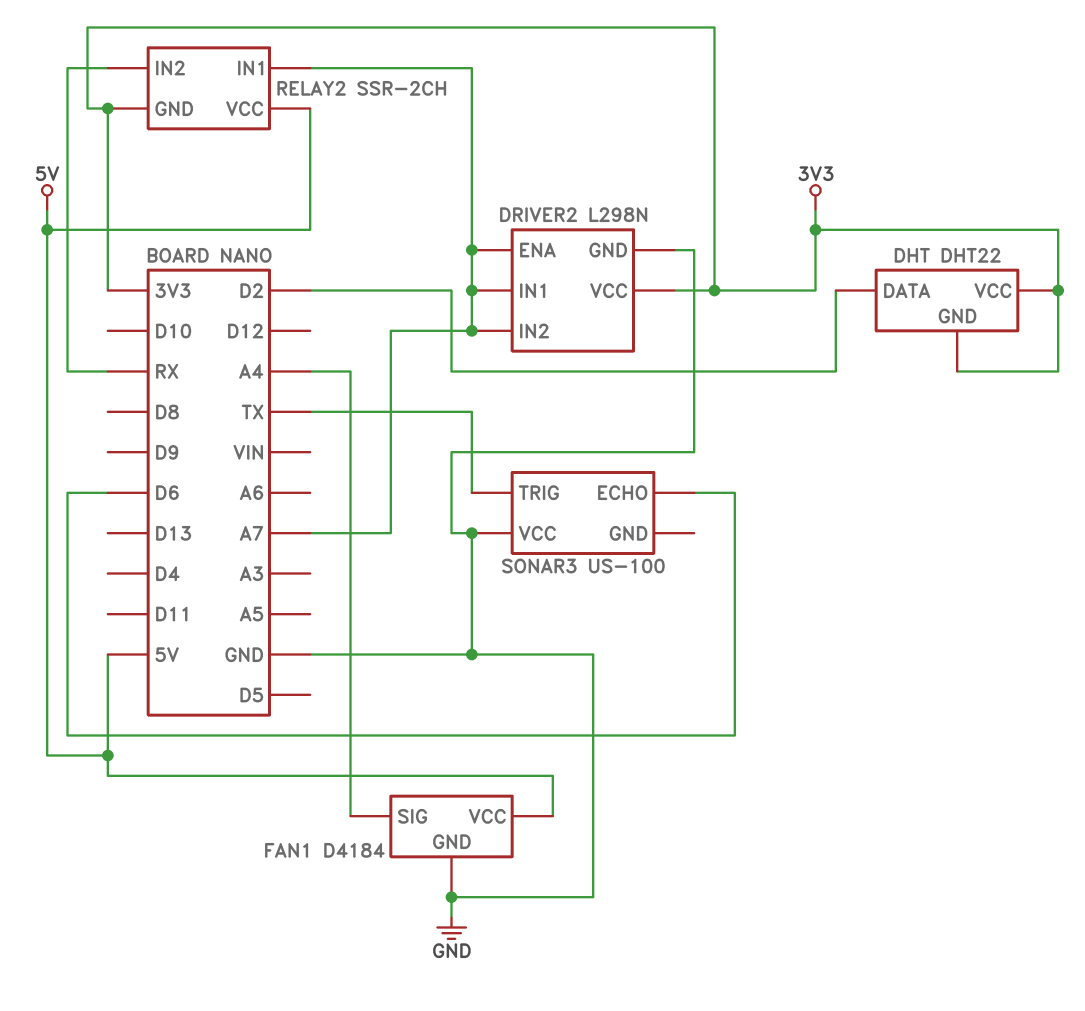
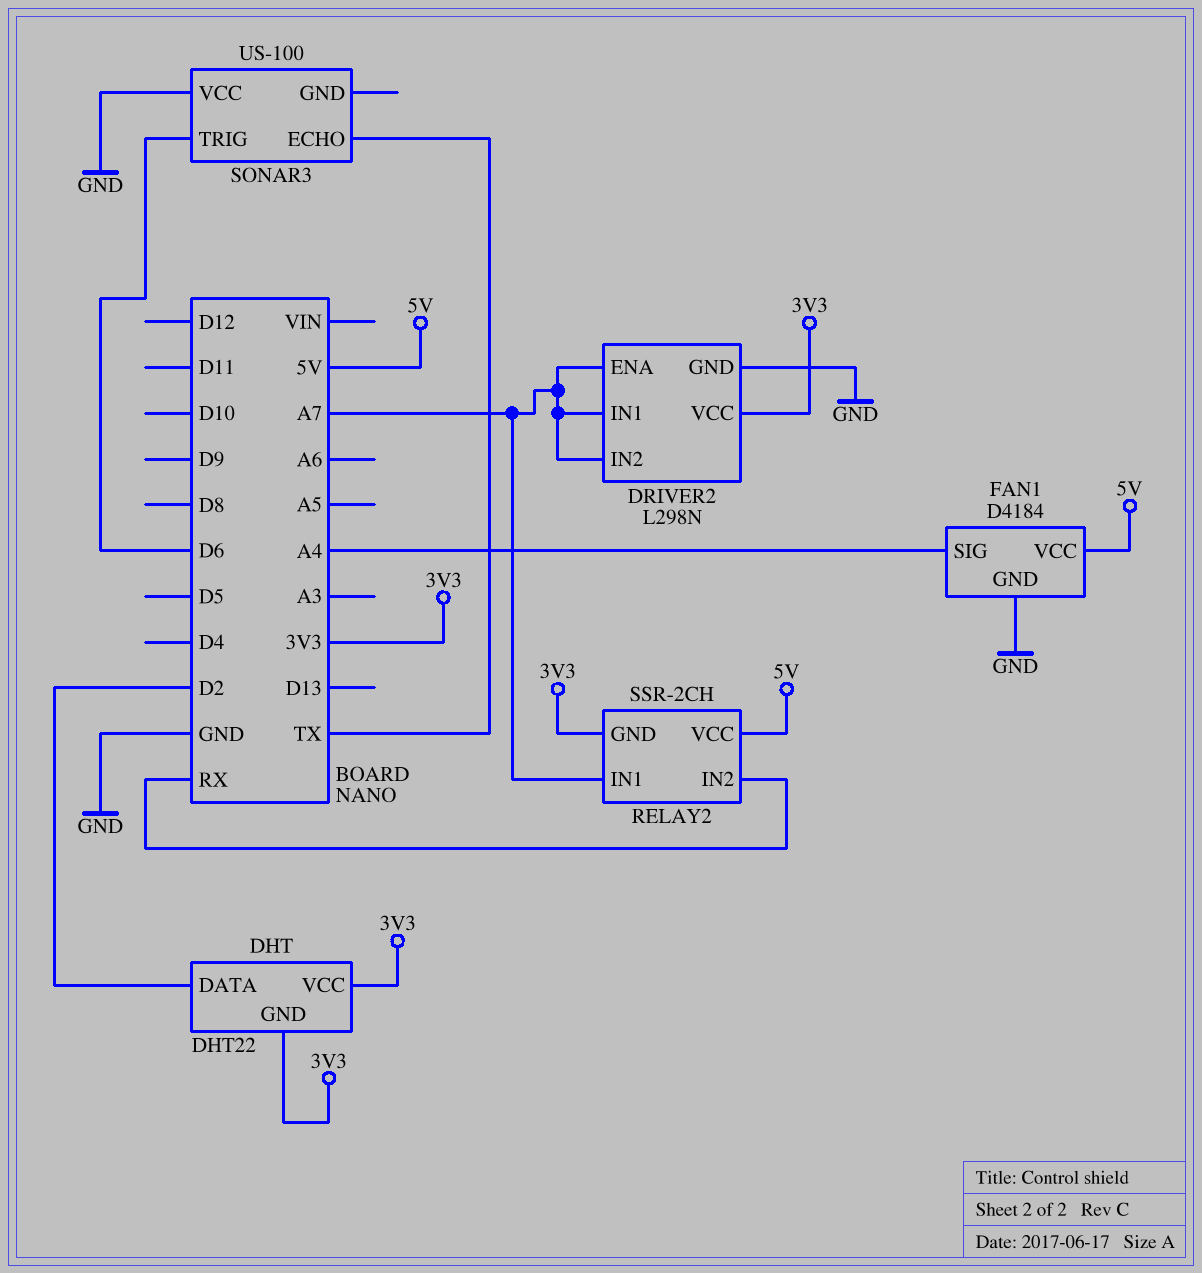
SONAR3 pin ECHO: D6 -> TX
SONAR3 pin TRIG: TX -> D6

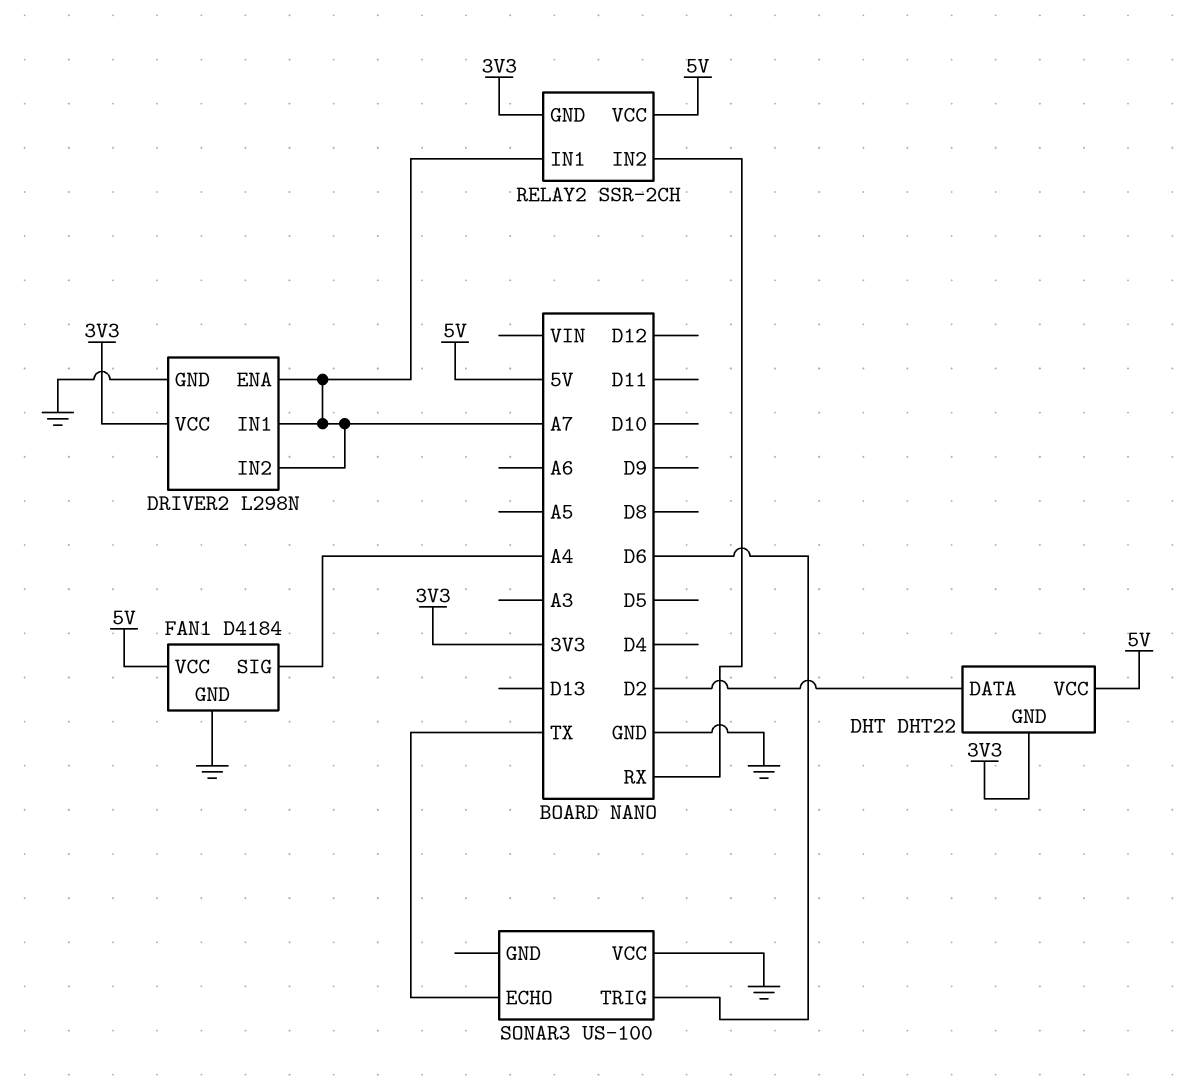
DHT pin VCC: 3V3 -> 5V

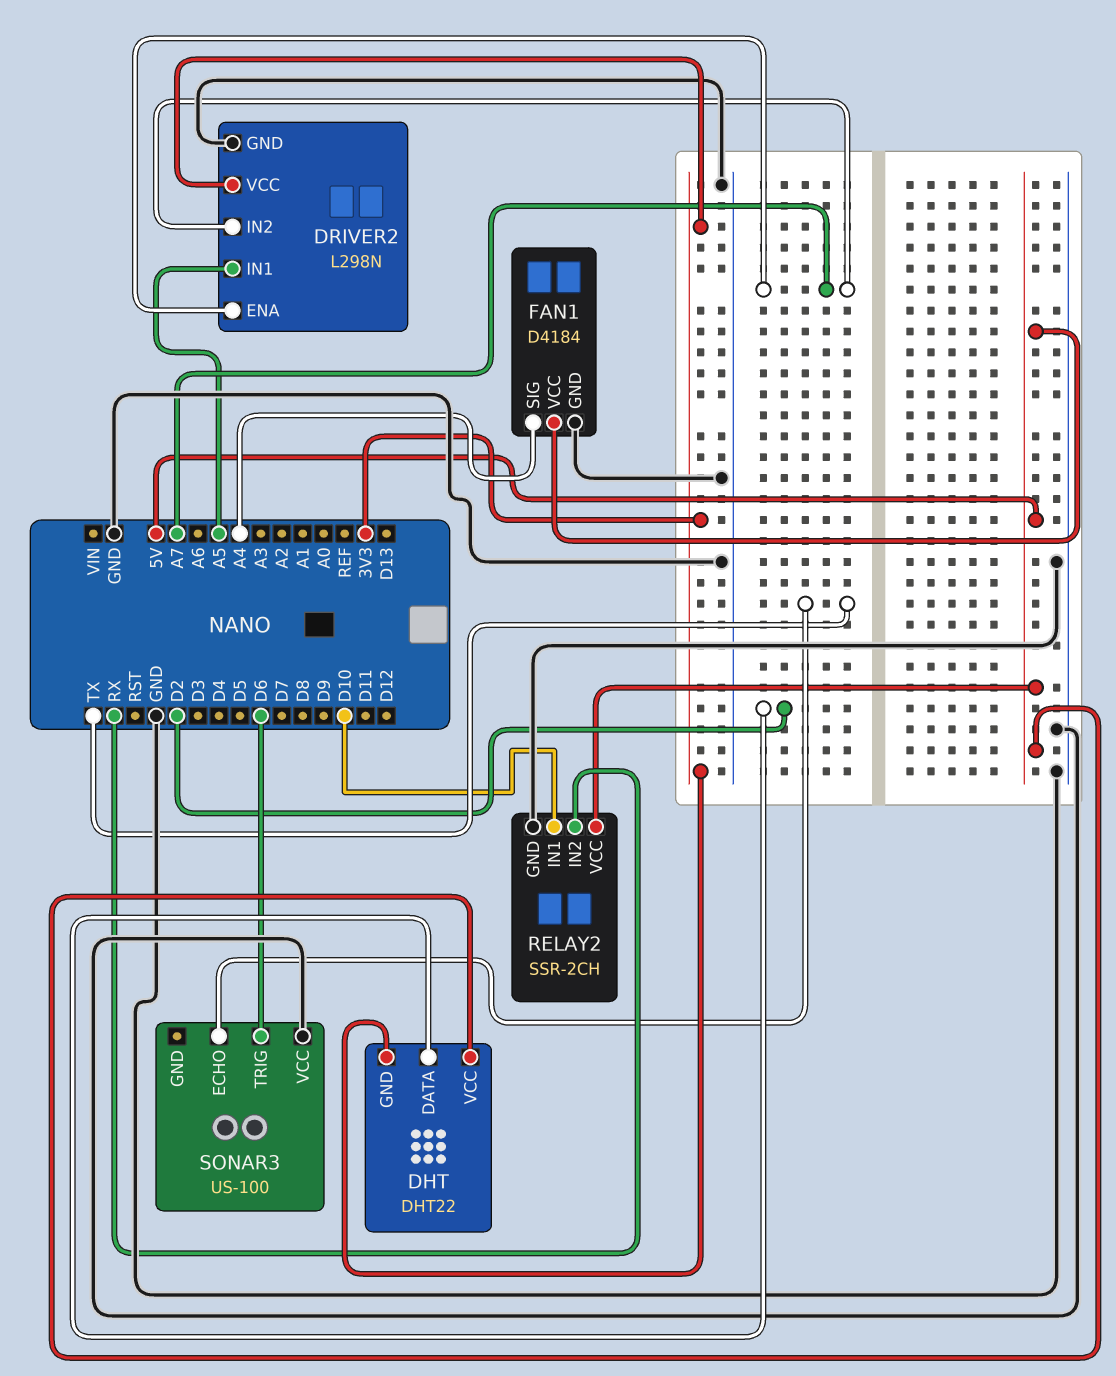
DRIVER2 pin IN1: A7 -> A5
RELAY2 pin GND: 3V3 -> GND
RELAY2 pin IN1: A7 -> D10

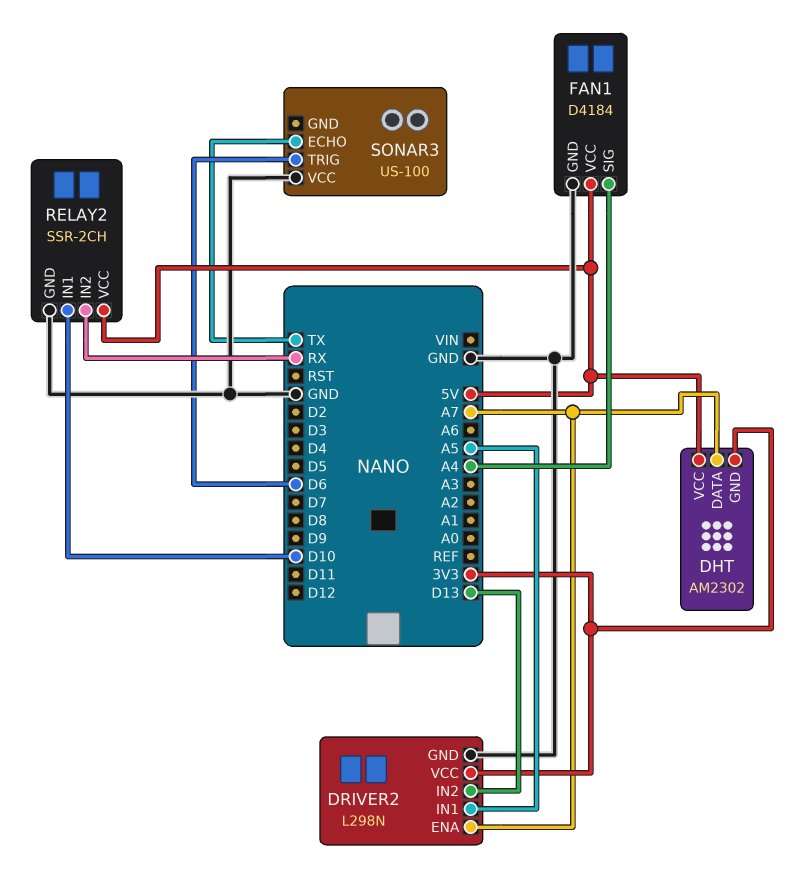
DHT: DHT22 -> AM2302
DHT pin DATA: D2 -> A7
DRIVER2 pin IN2: A7 -> D13

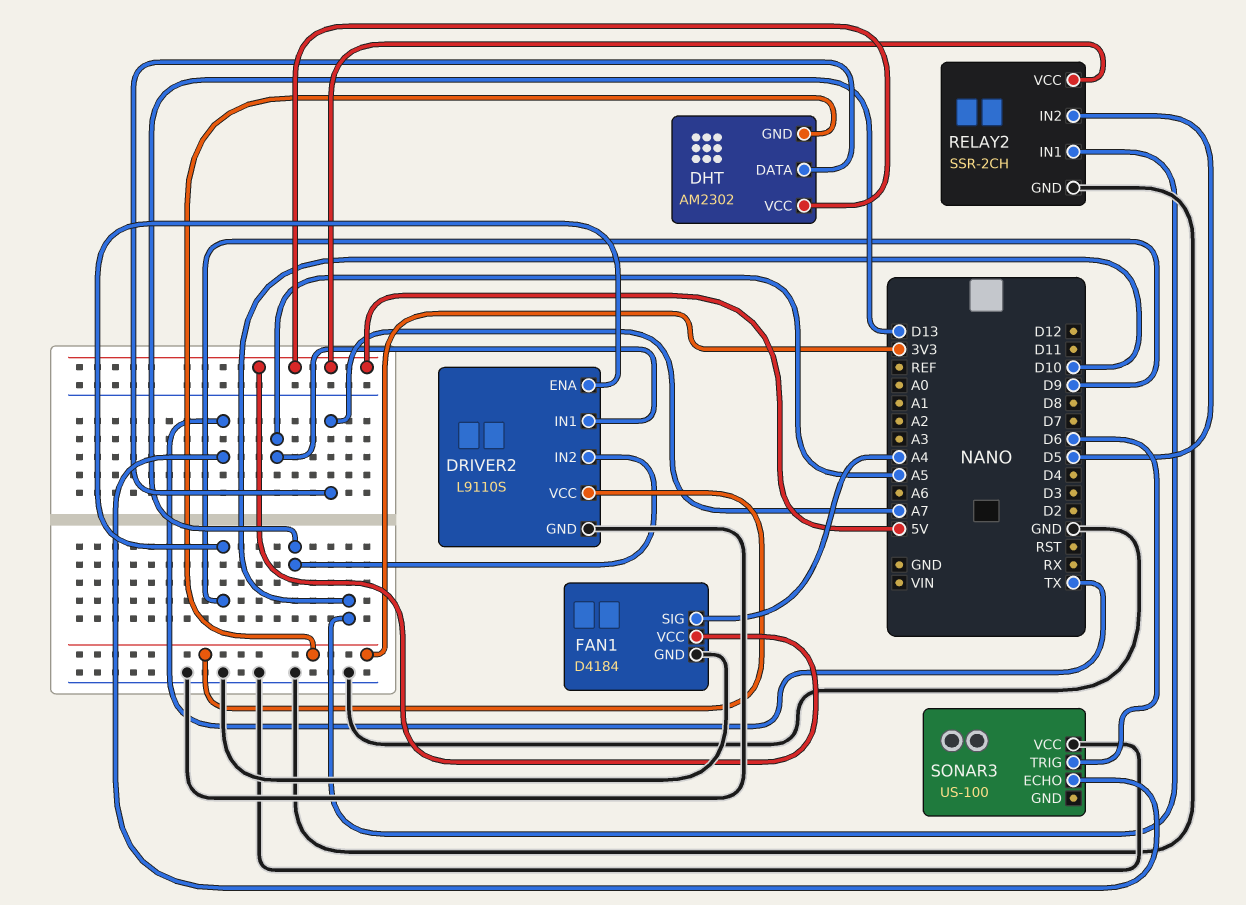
DRIVER2: L298N -> L9110S
DRIVER2 pin ENA: A7 -> D9
RELAY2 pin IN2: RX -> D5

